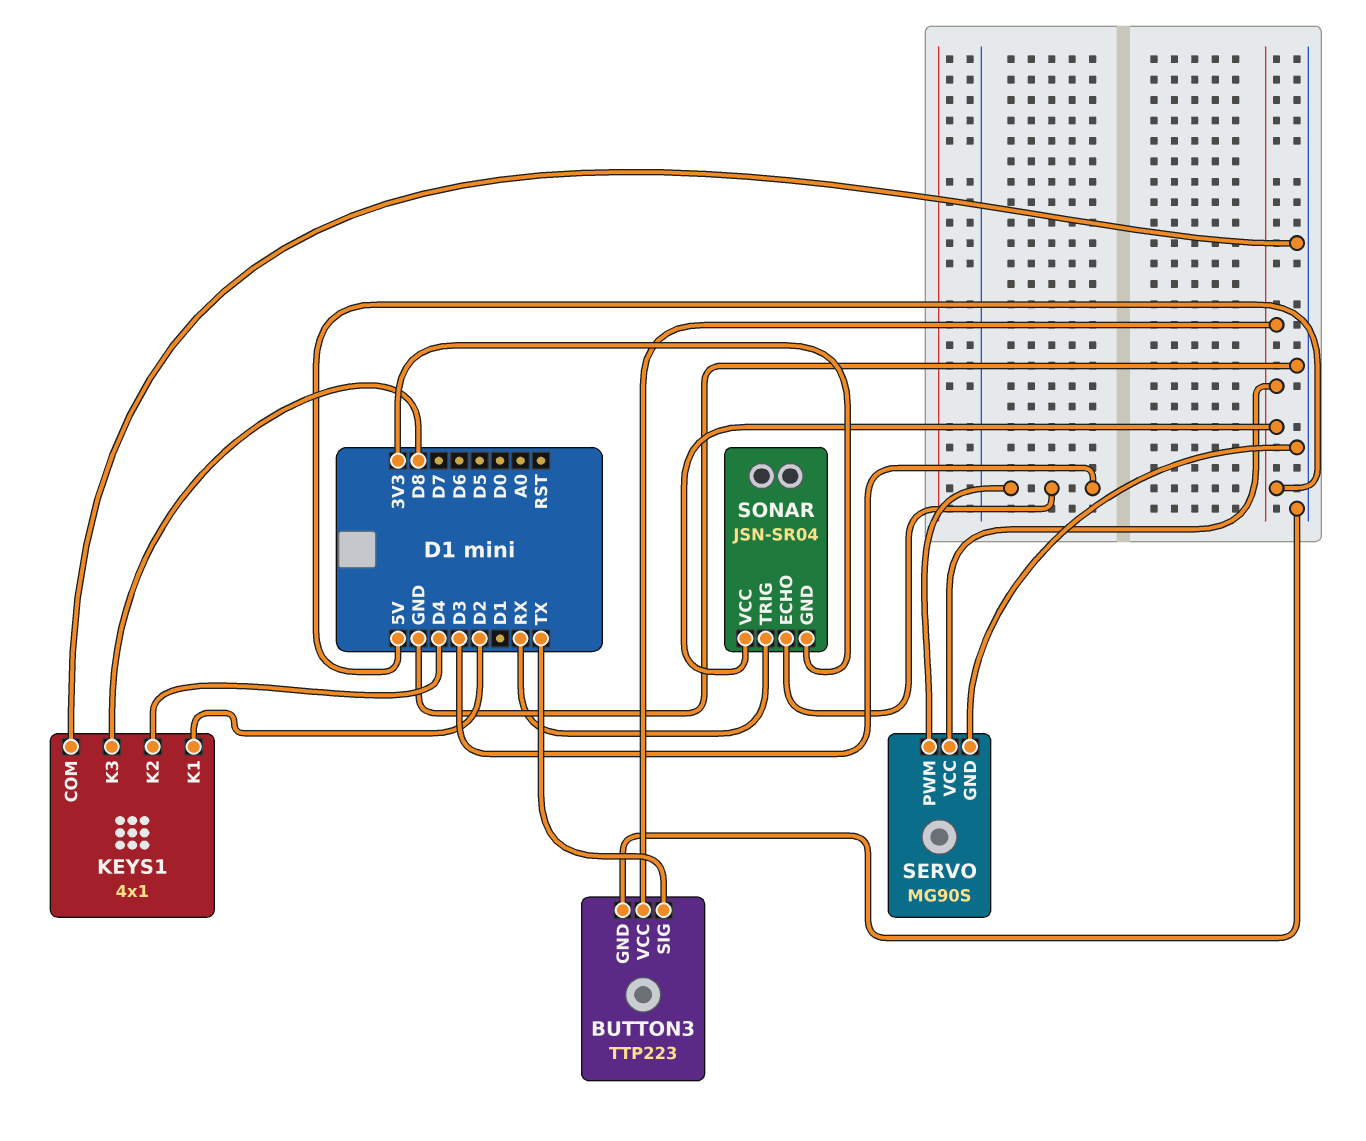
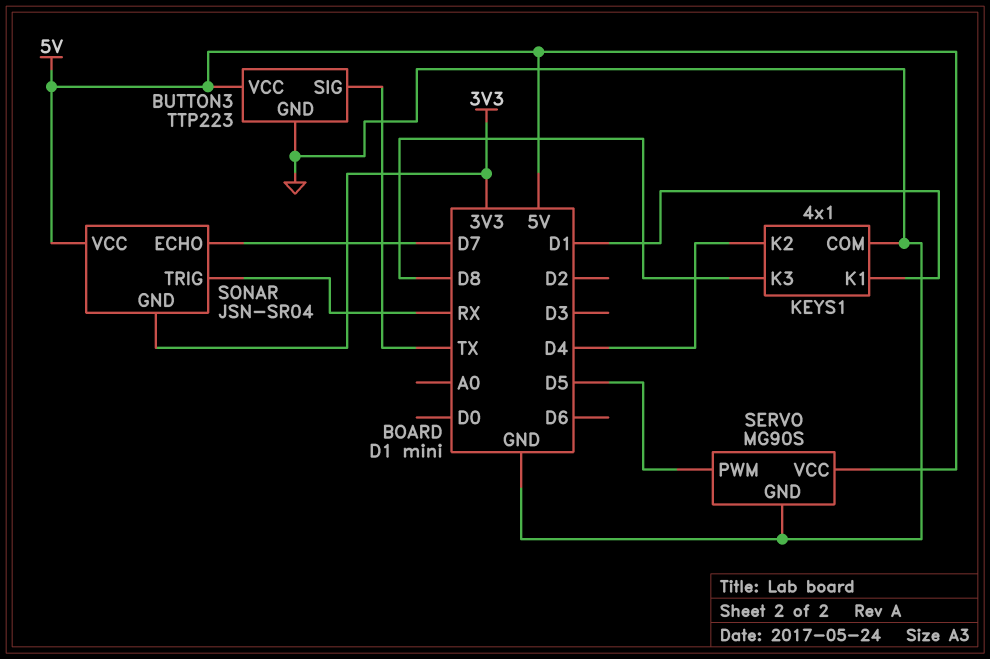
KEYS1 pin K1: D2 -> D1
SERVO pin PWM: D3 -> D5
SONAR pin ECHO: D3 -> D7

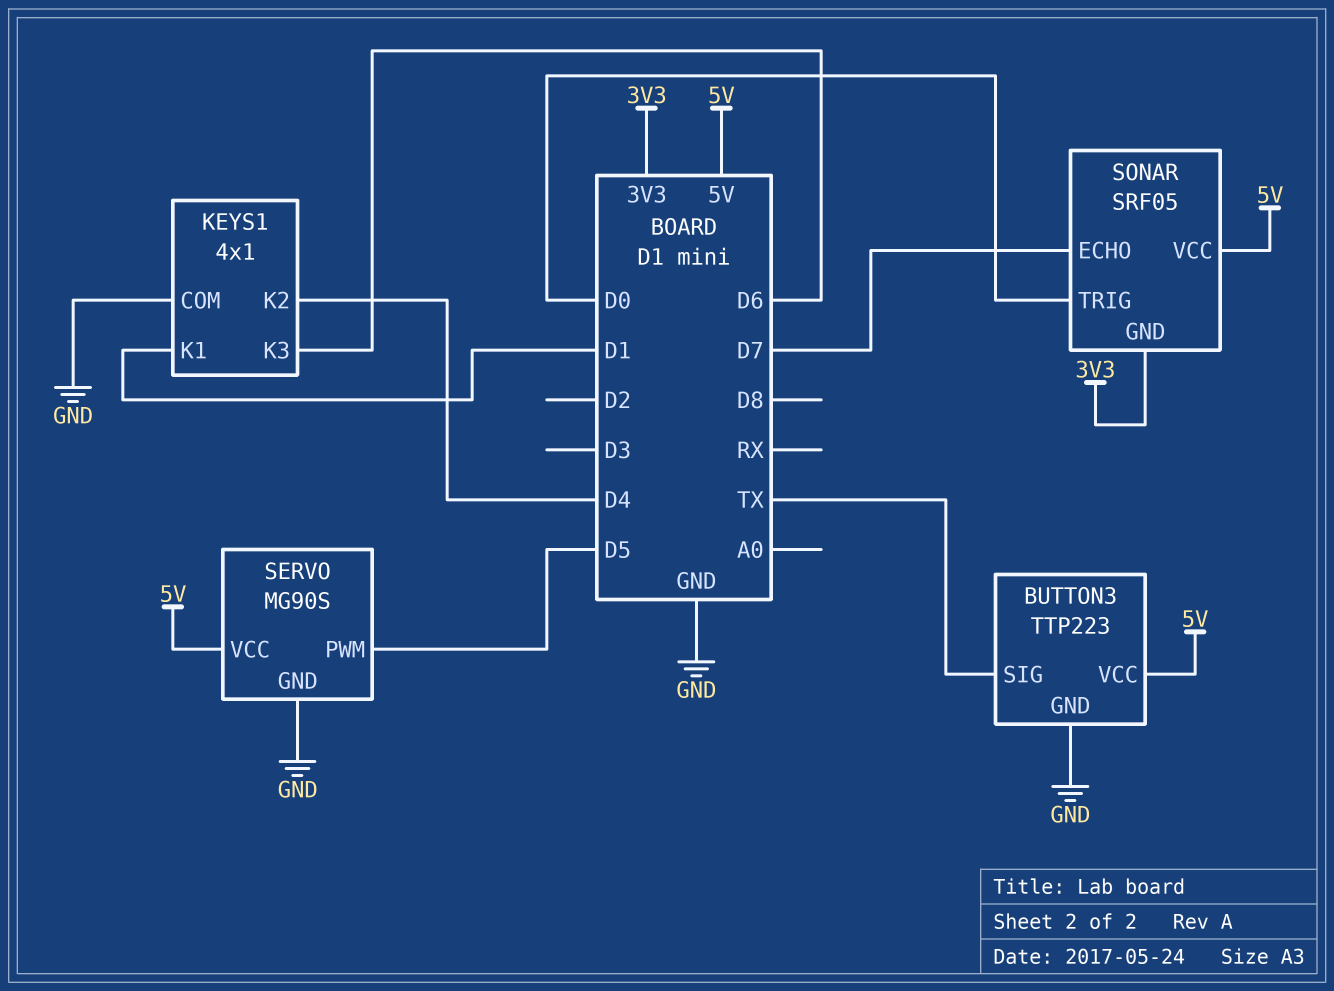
KEYS1 pin K3: D8 -> D6
SONAR: JSN-SR04 -> SRF05
SONAR pin TRIG: RX -> D0

